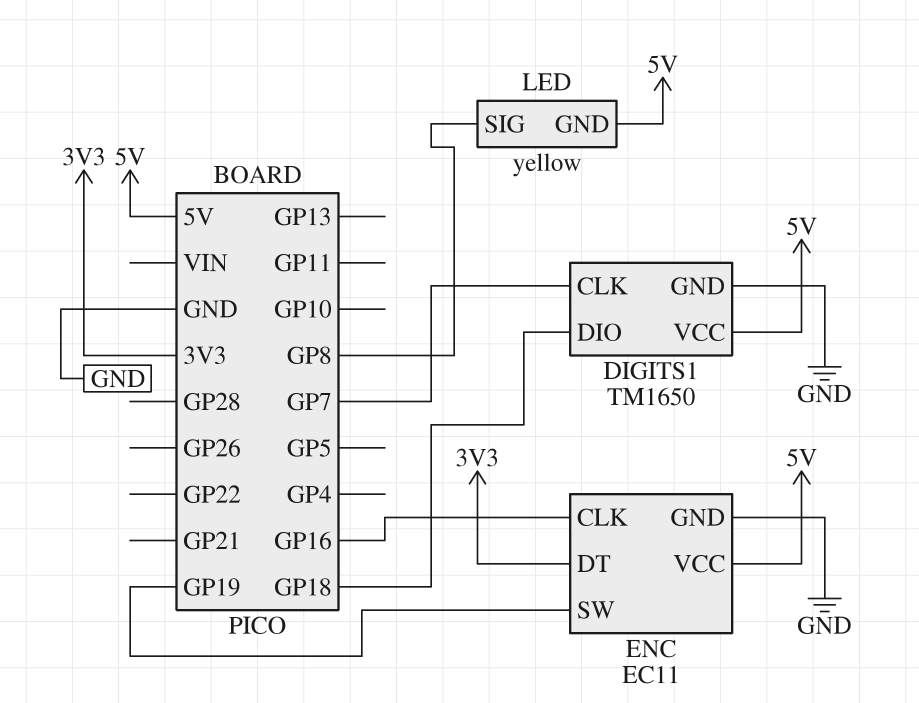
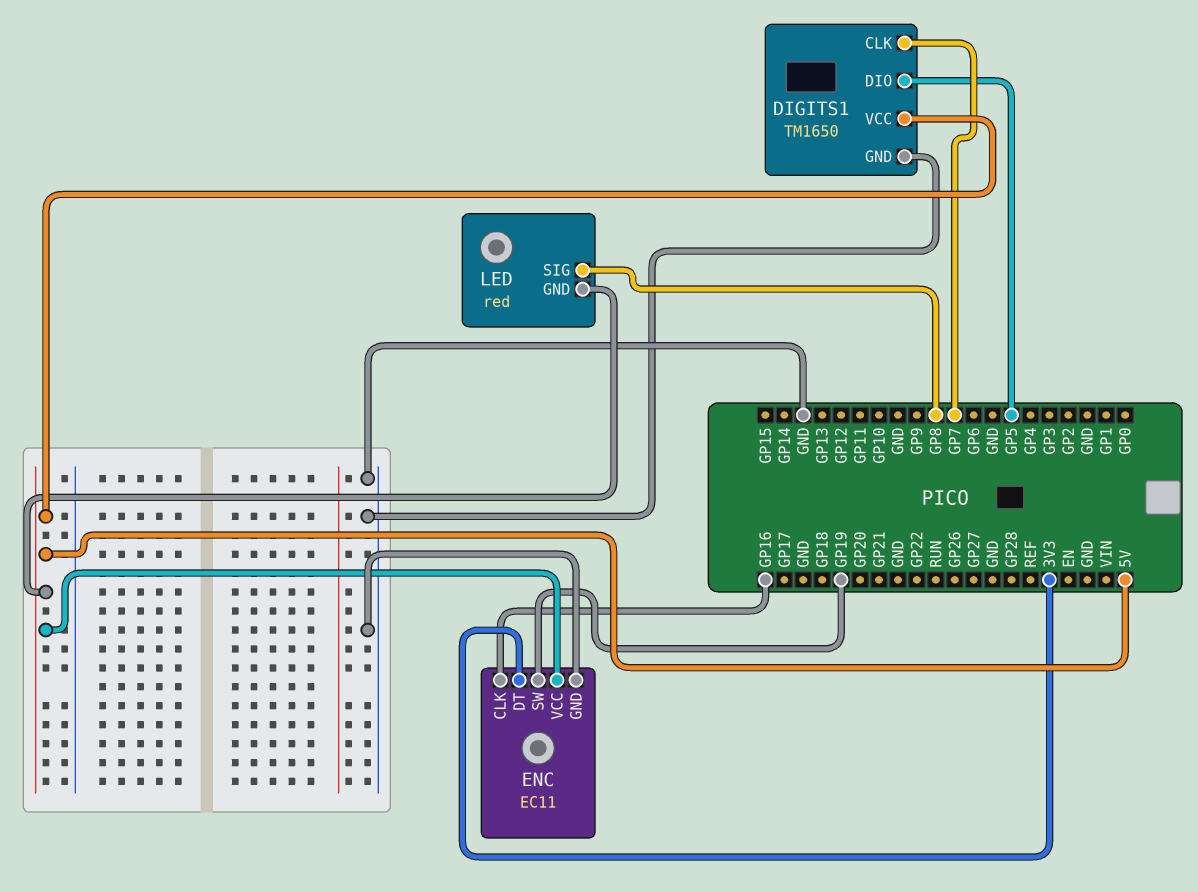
DIGITS1 pin DIO: GP18 -> GP5
LED: yellow -> red

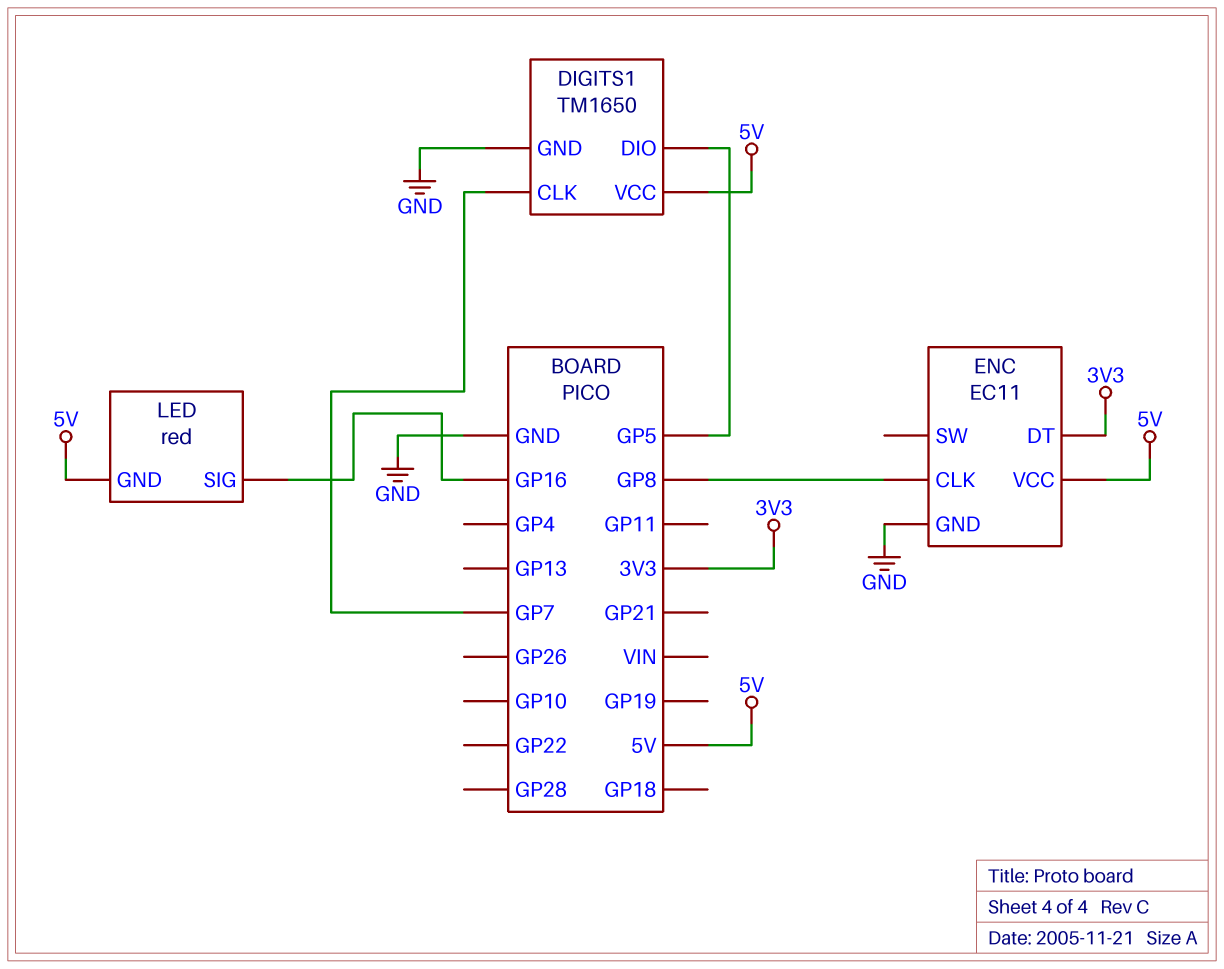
ENC pin CLK: GP16 -> GP8
ENC pin SW: GP19 -> none
LED pin SIG: GP8 -> GP16

